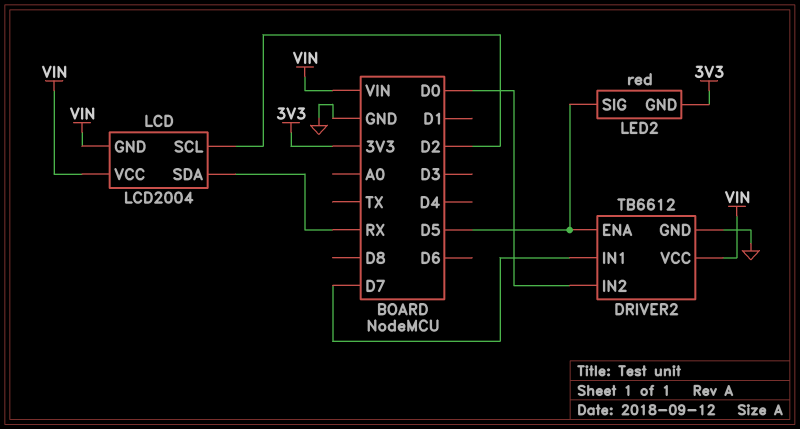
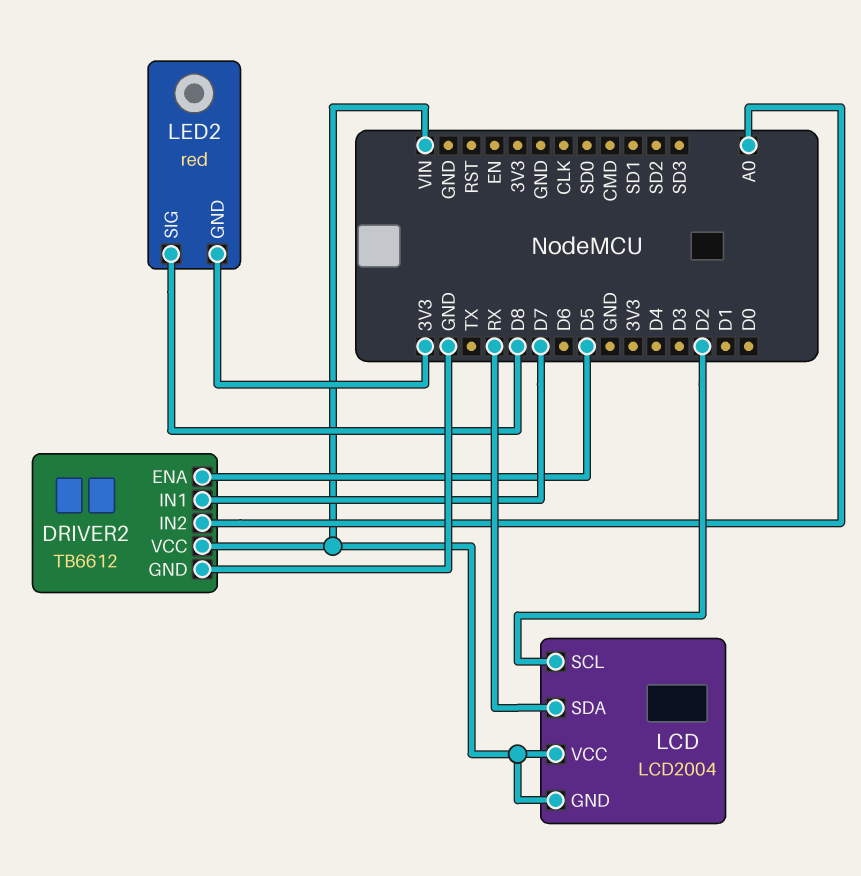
DRIVER2 pin IN2: D0 -> A0
LED2 pin SIG: D5 -> D8

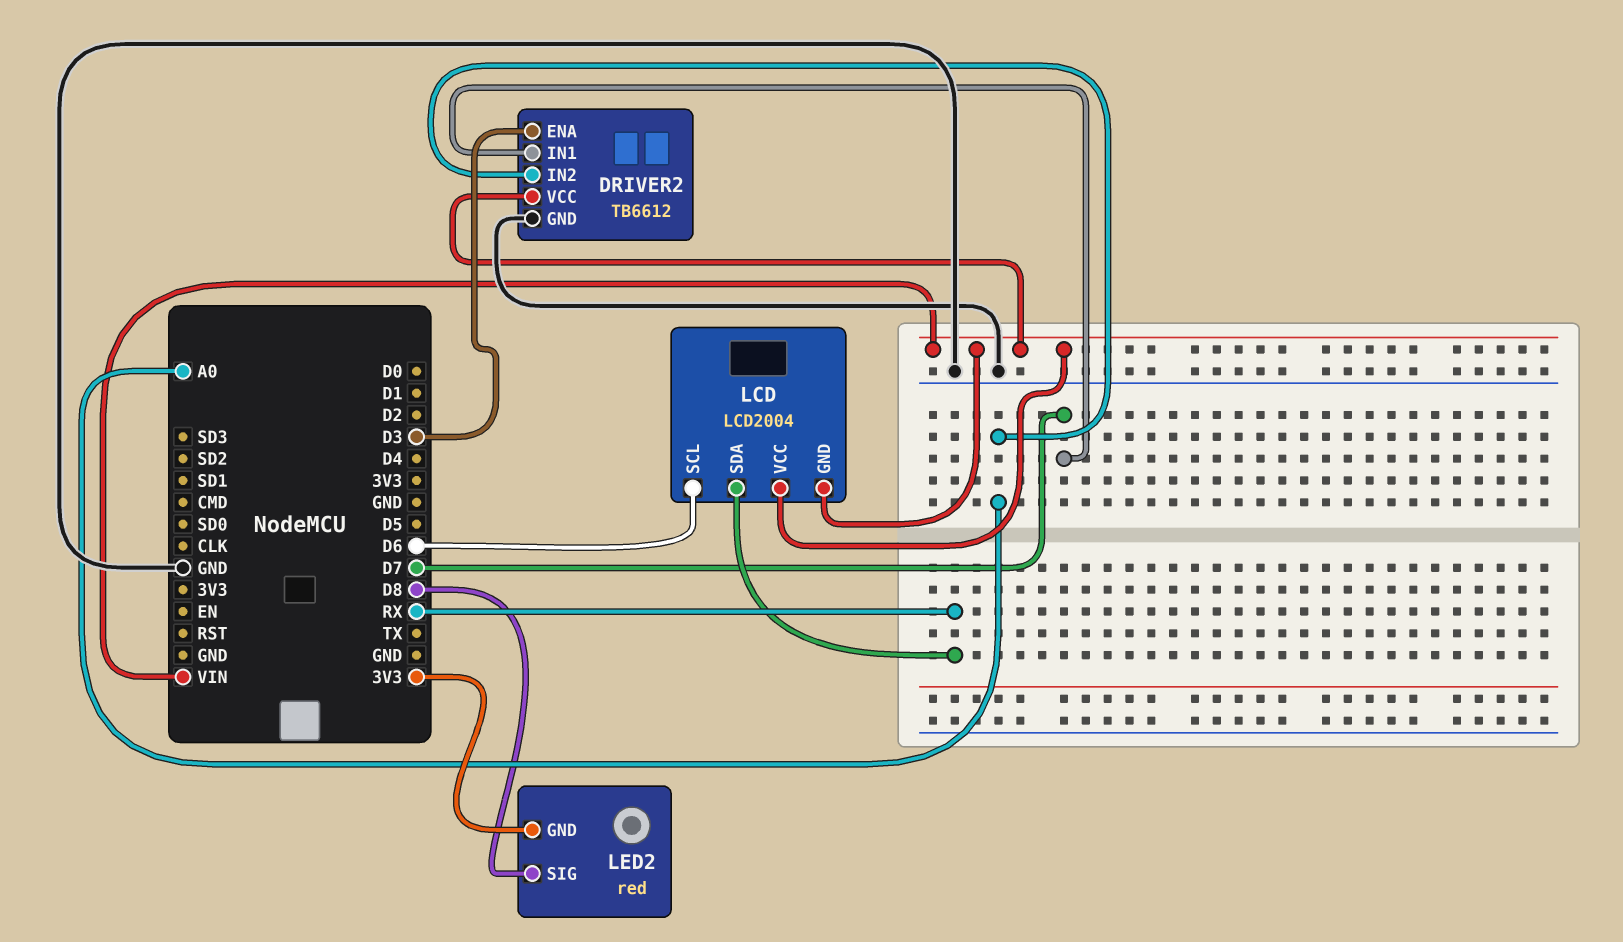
DRIVER2 pin ENA: D5 -> D3
LCD pin SCL: D2 -> D6

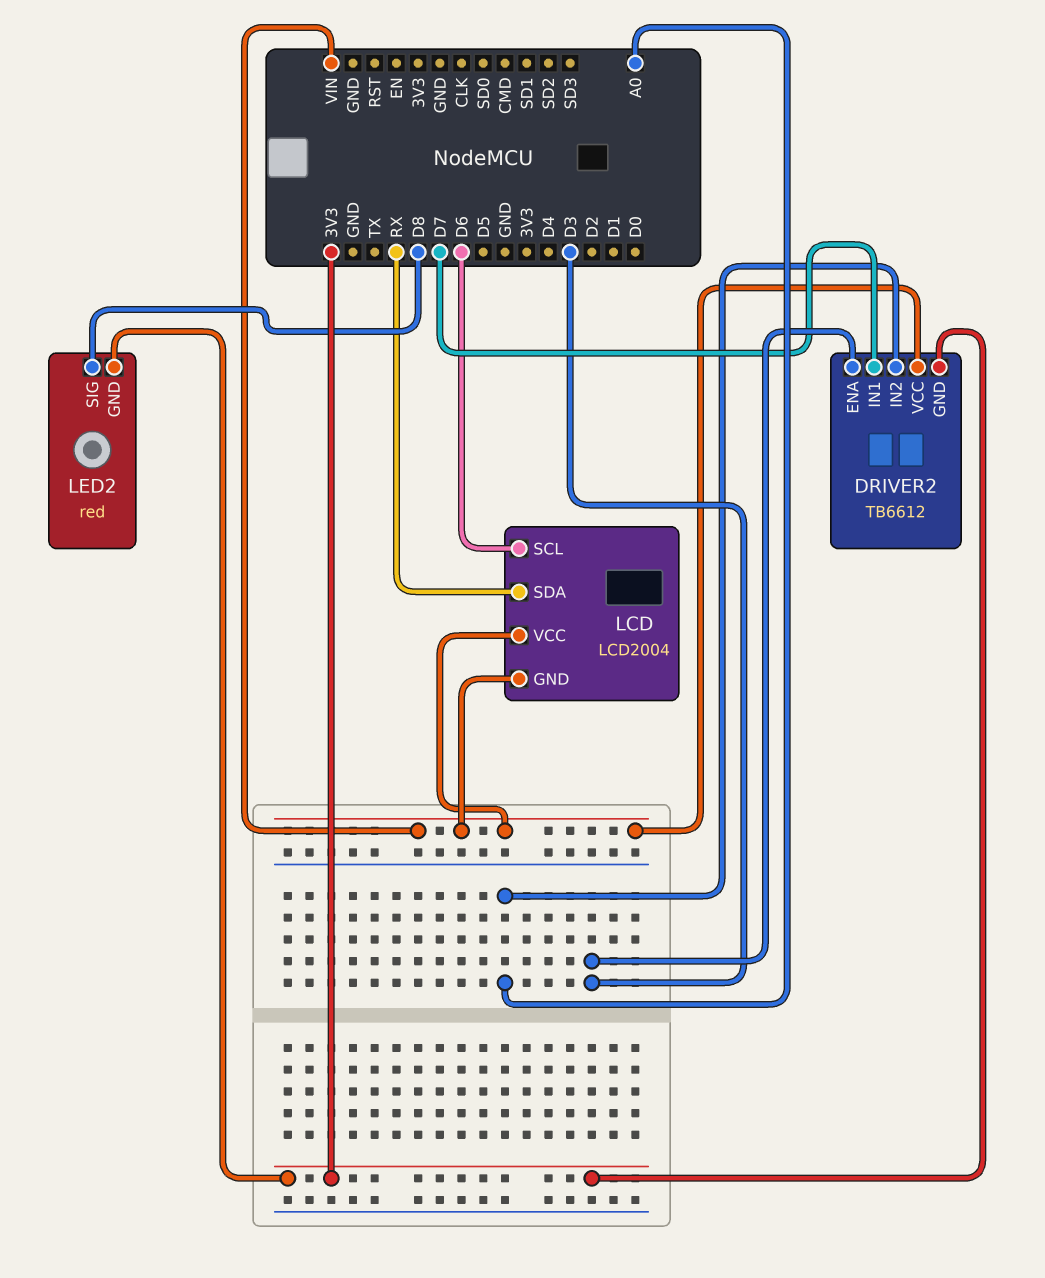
DRIVER2 pin GND: GND -> 3V3

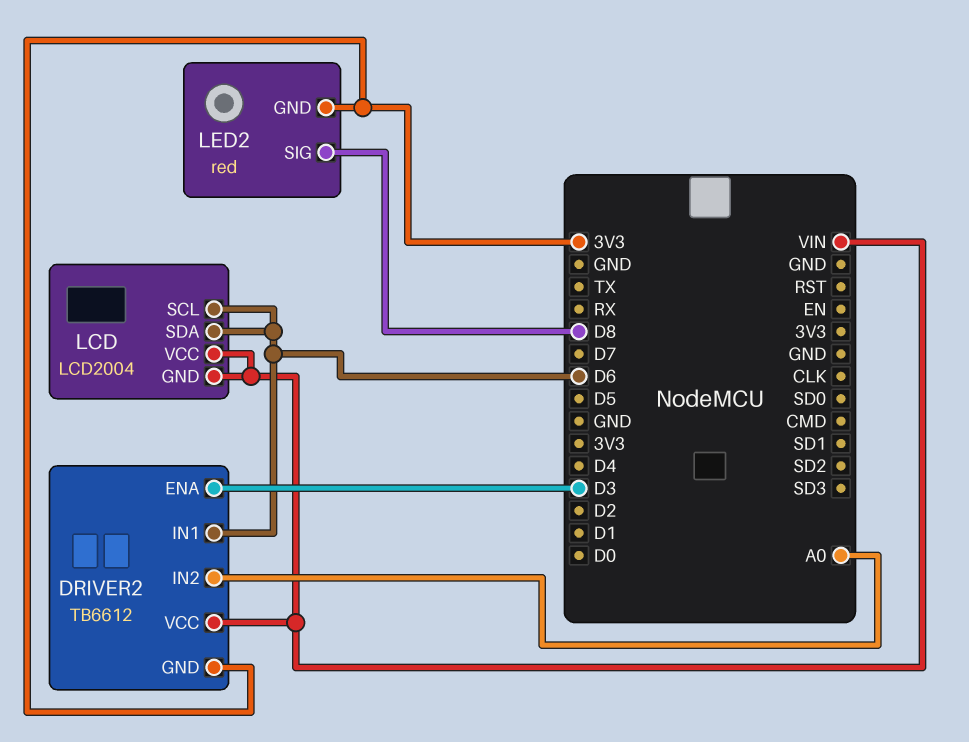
DRIVER2 pin IN1: D7 -> D6
LCD pin SDA: RX -> D6

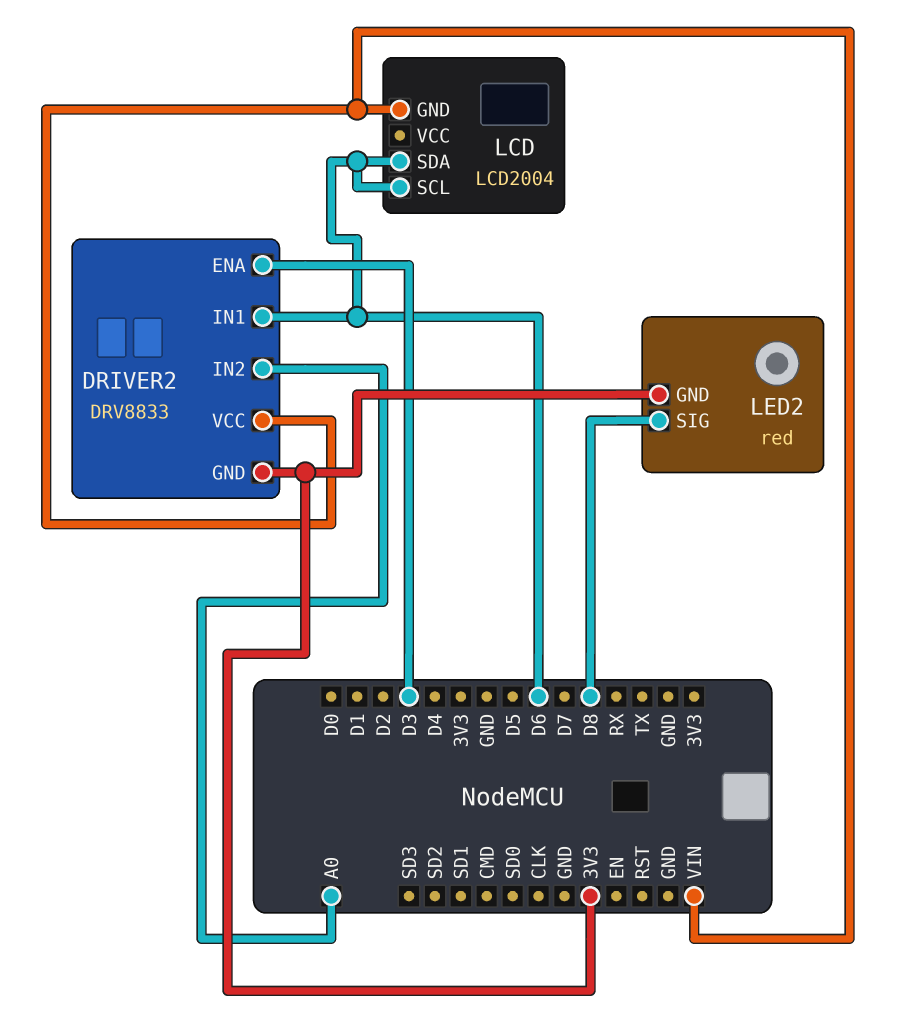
DRIVER2: TB6612 -> DRV8833
LCD pin VCC: VIN -> none

